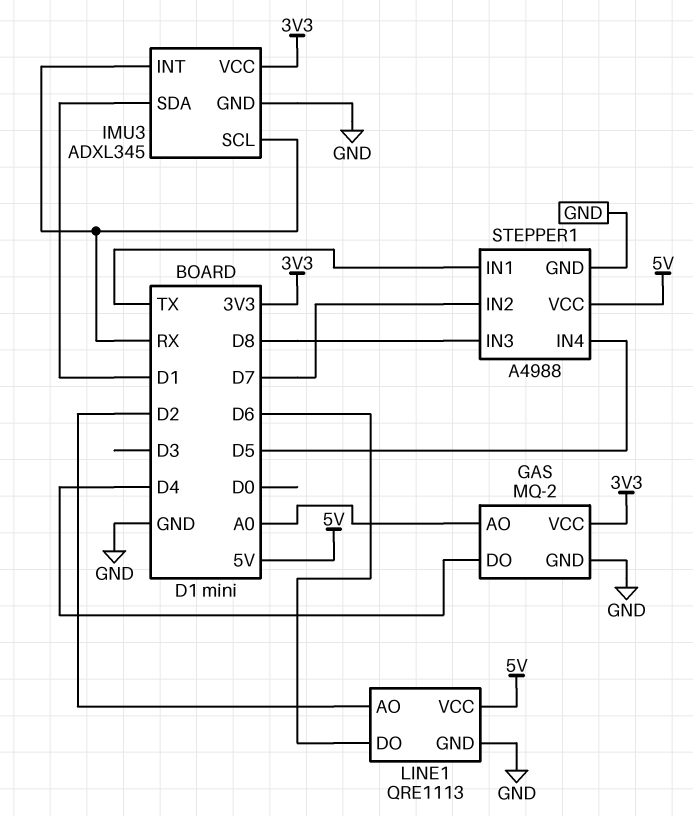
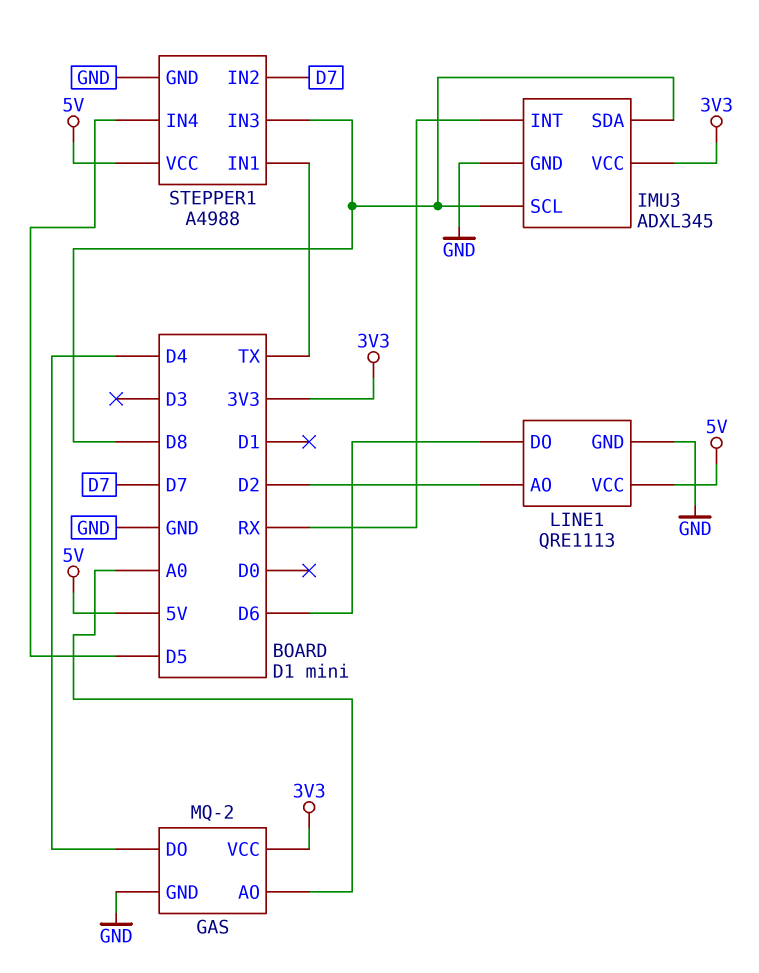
IMU3 pin SCL: RX -> D8
IMU3 pin SDA: D1 -> D8

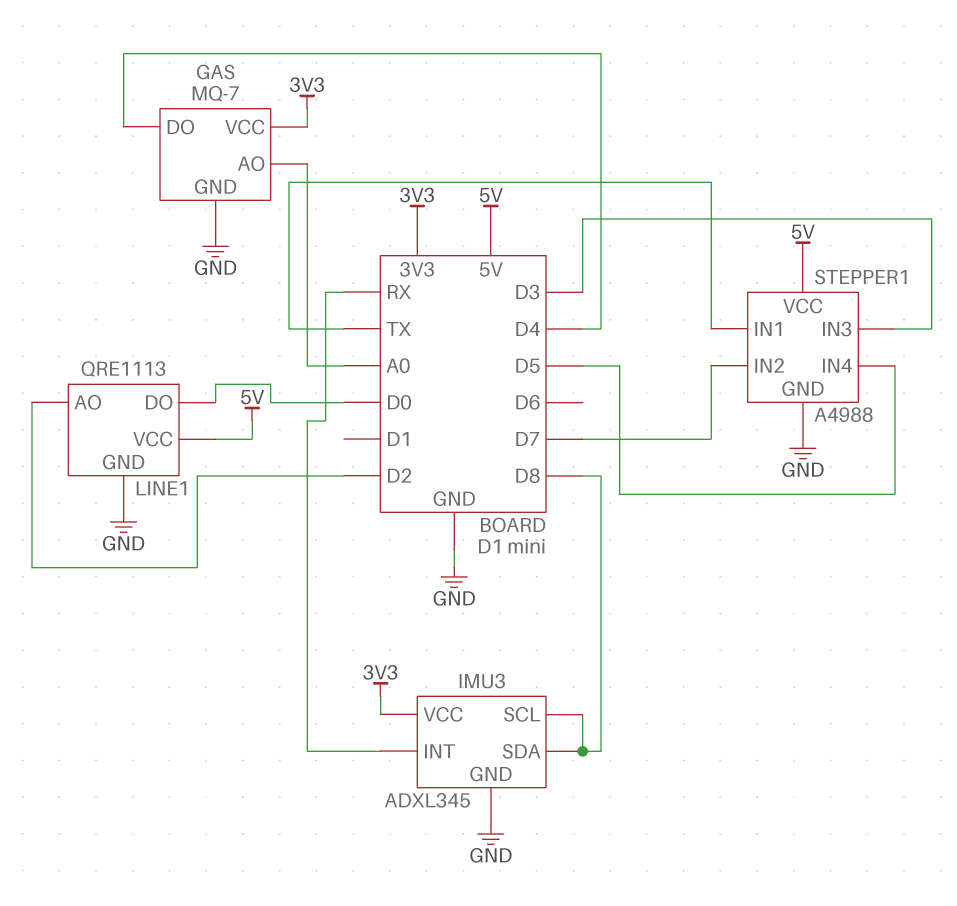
GAS: MQ-2 -> MQ-7
LINE1 pin DO: D6 -> D0
STEPPER1 pin IN3: D8 -> D3

